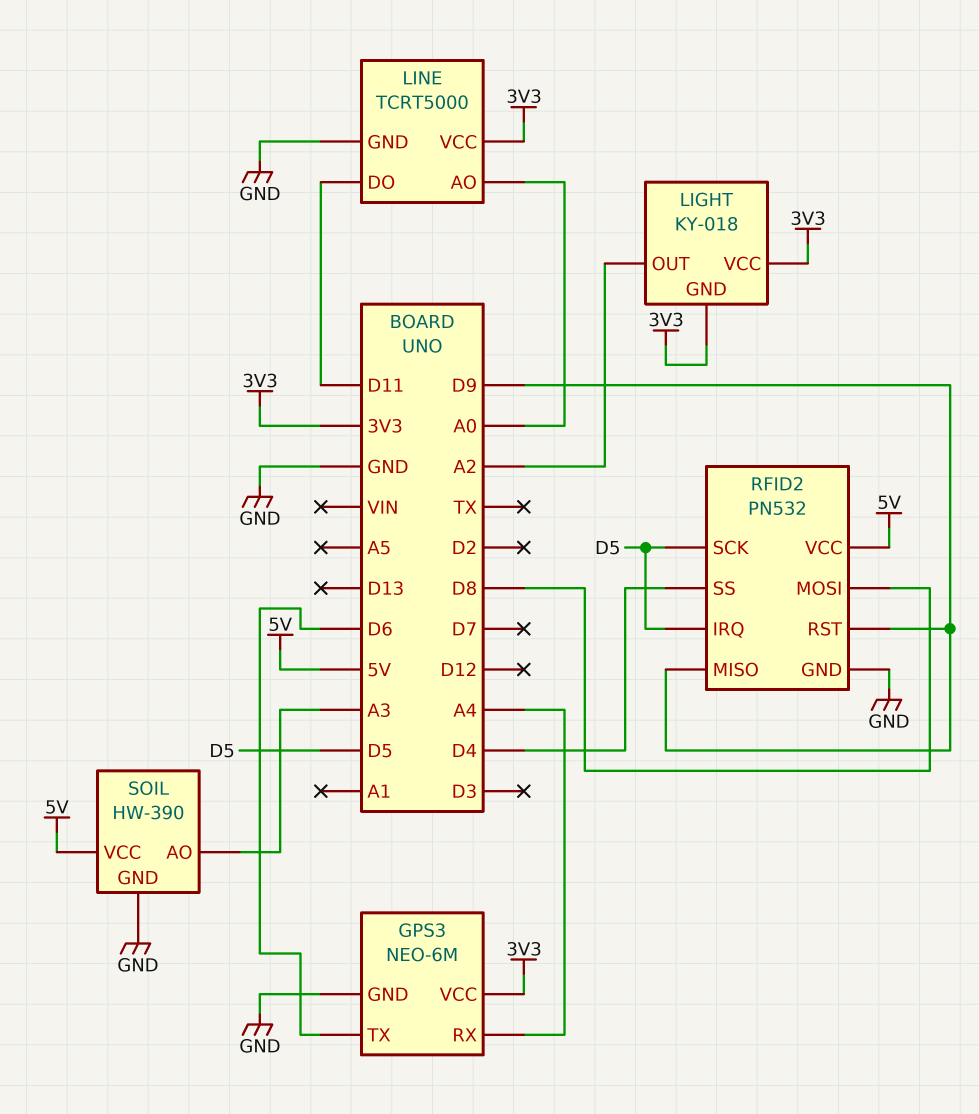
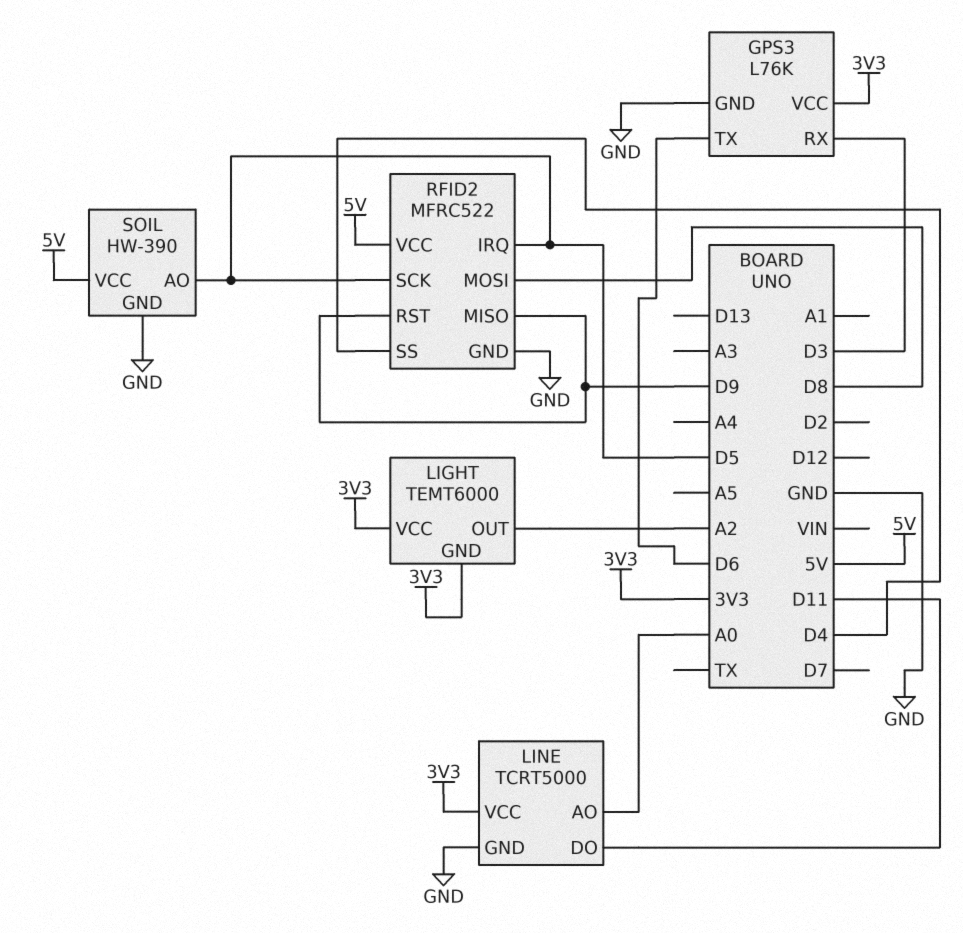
GPS3: NEO-6M -> L76K
GPS3 pin RX: A4 -> D3
LIGHT: KY-018 -> TEMT6000
RFID2: PN532 -> MFRC522
SOIL pin AO: A3 -> D5

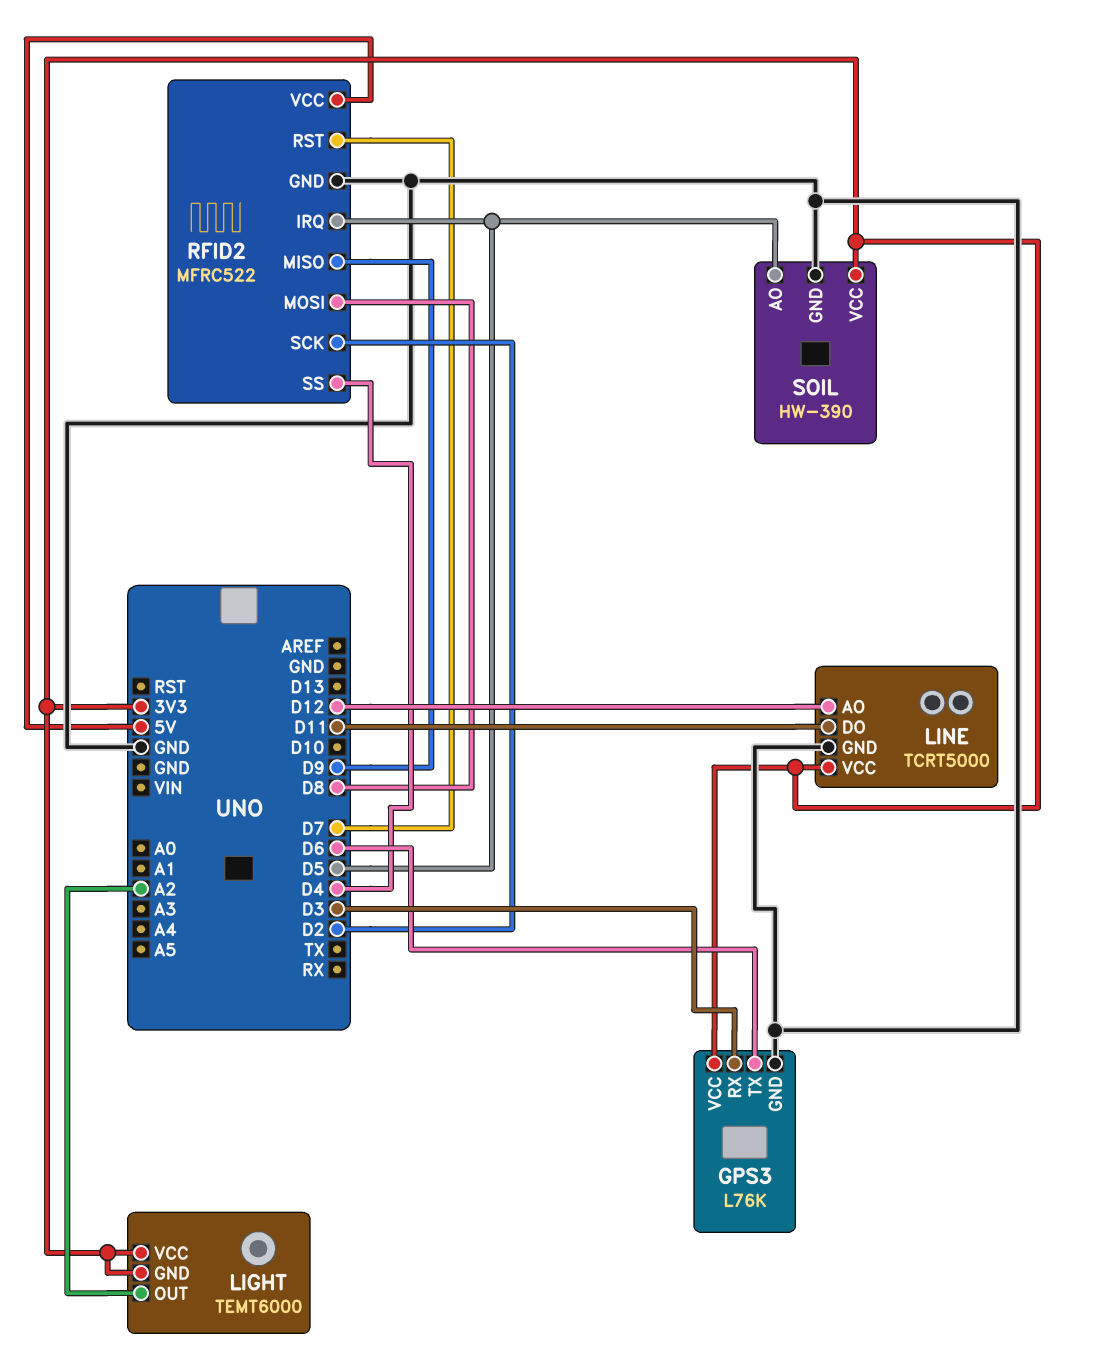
LINE pin AO: A0 -> D12
RFID2 pin RST: D9 -> D7
RFID2 pin SCK: D5 -> D2
SOIL pin VCC: 5V -> 3V3

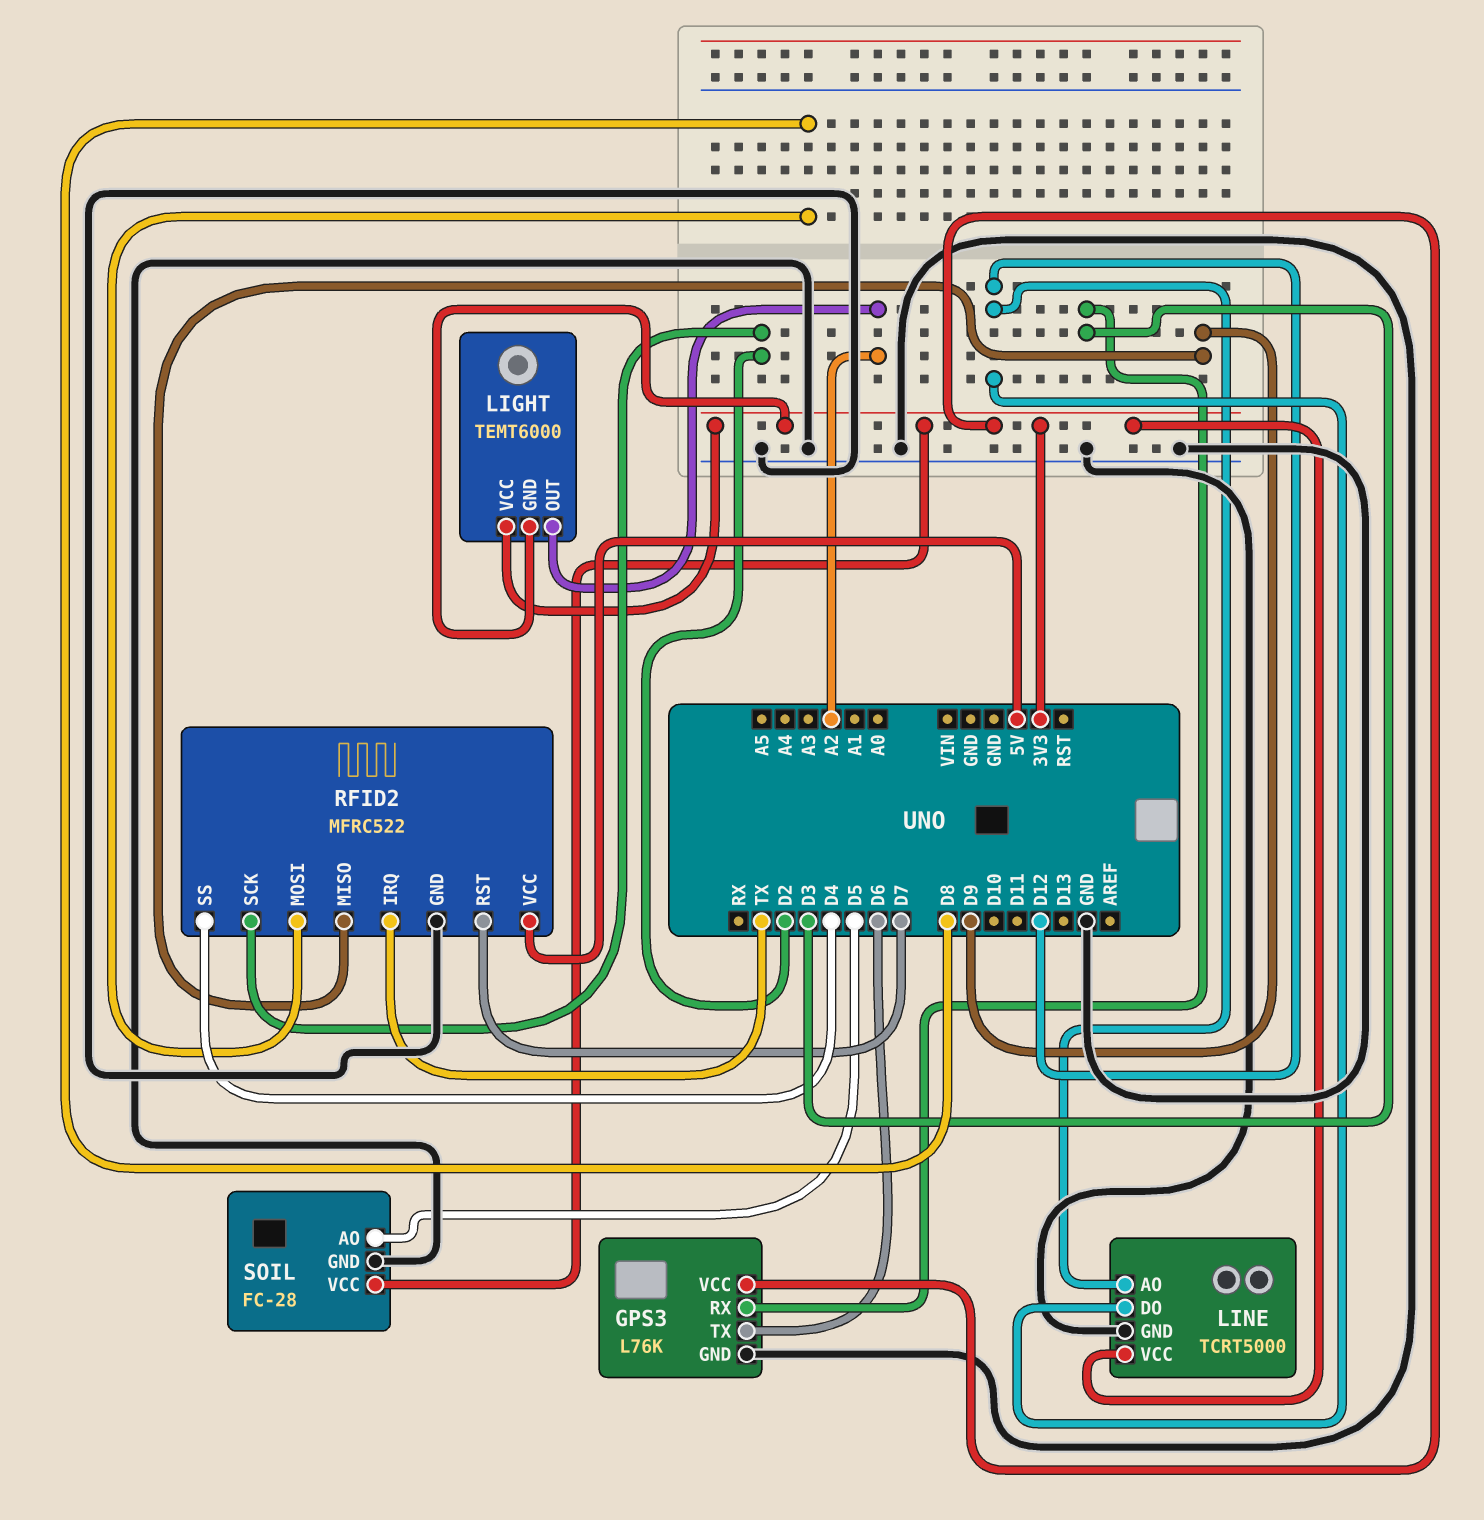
LINE pin DO: D11 -> D12
RFID2 pin IRQ: D5 -> TX
SOIL: HW-390 -> FC-28

